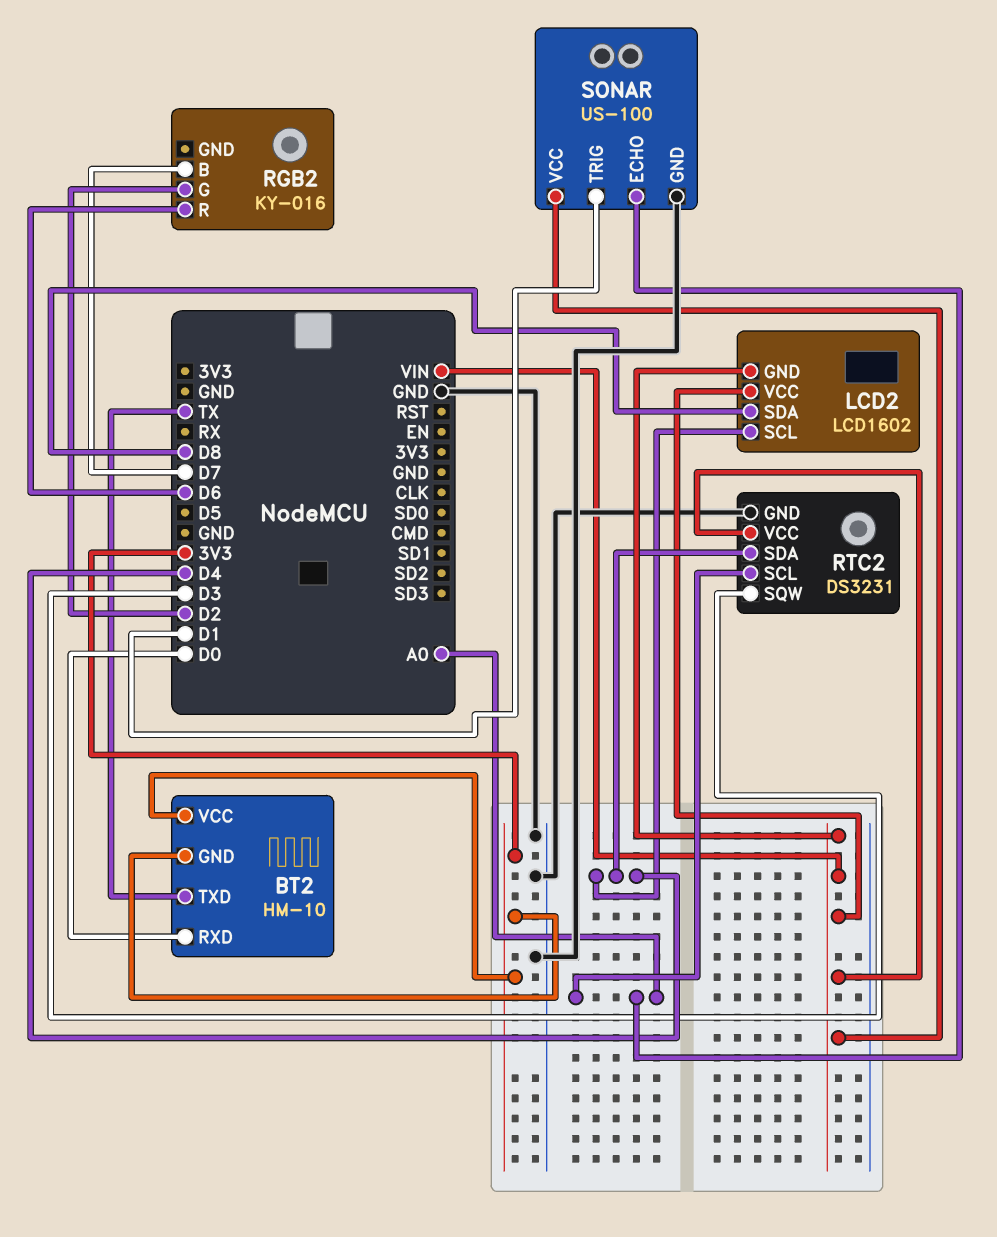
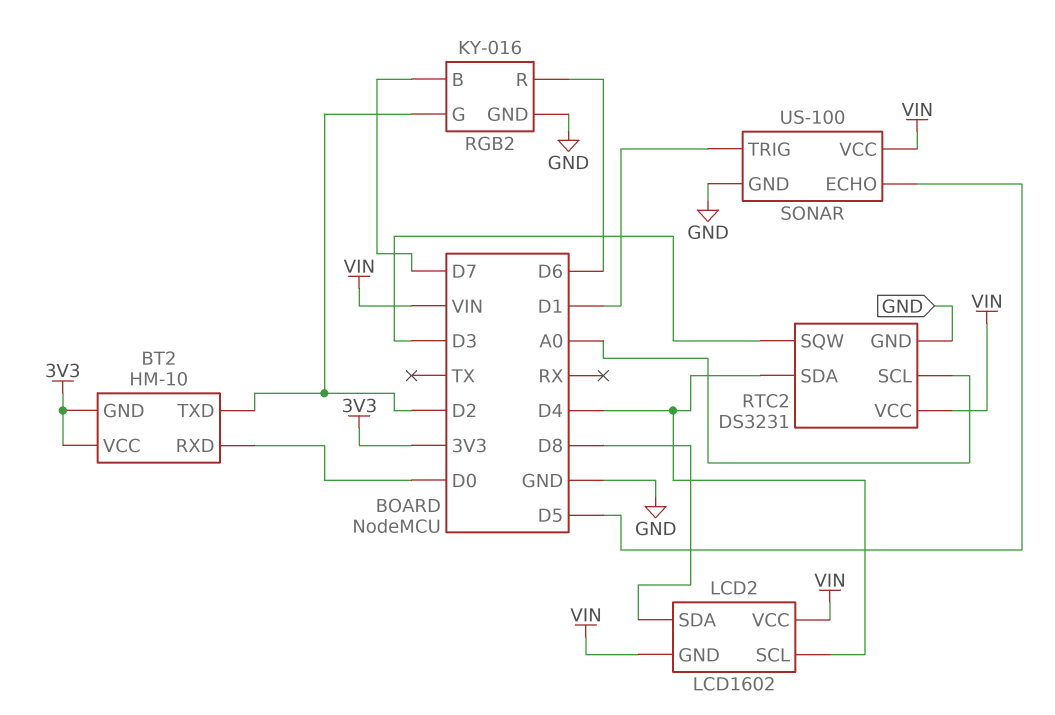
BT2 pin TXD: TX -> D2
RGB2 pin GND: none -> GND
SONAR pin ECHO: A0 -> D5

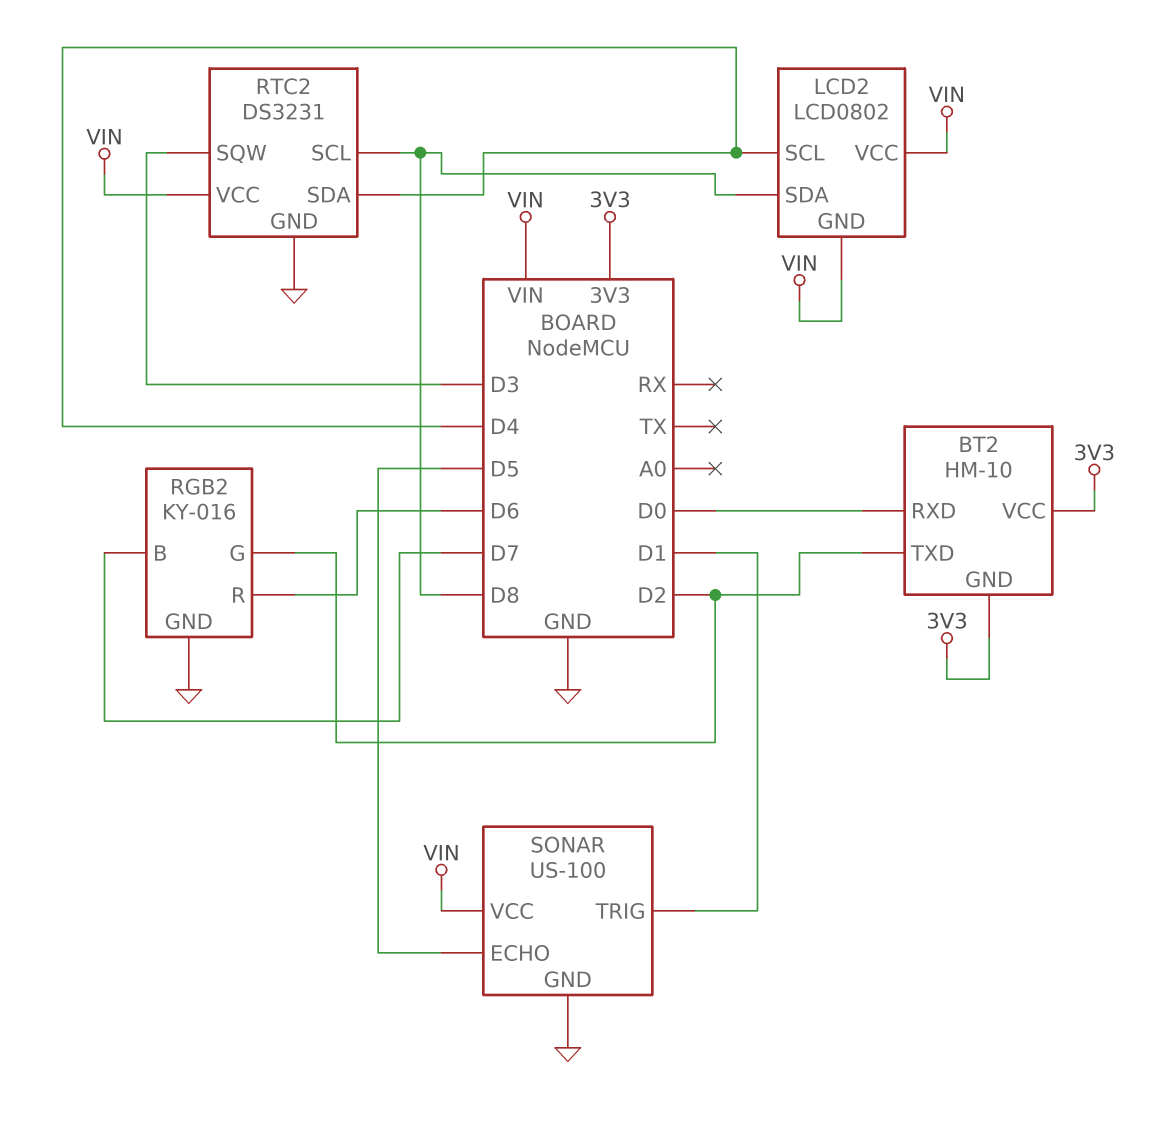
LCD2: LCD1602 -> LCD0802
RTC2 pin SCL: A0 -> D8

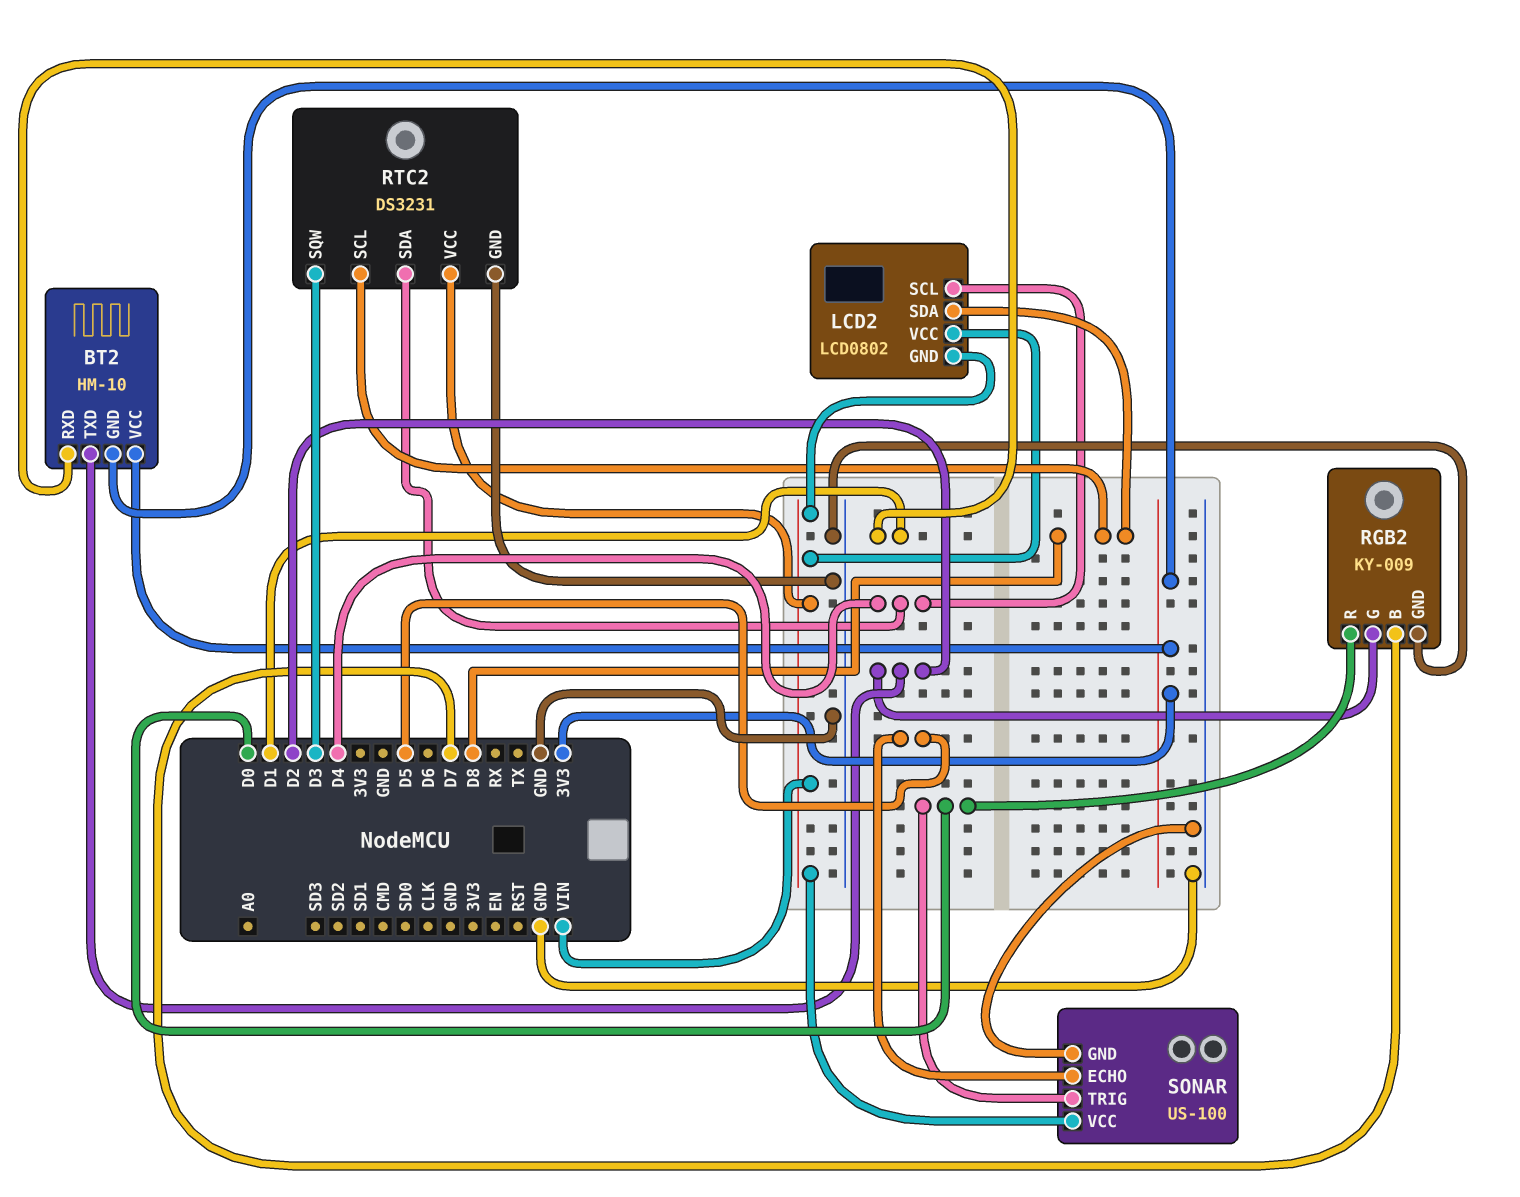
BT2 pin RXD: D0 -> D1
RGB2: KY-016 -> KY-009
RGB2 pin R: D6 -> D0
SONAR pin TRIG: D1 -> D0

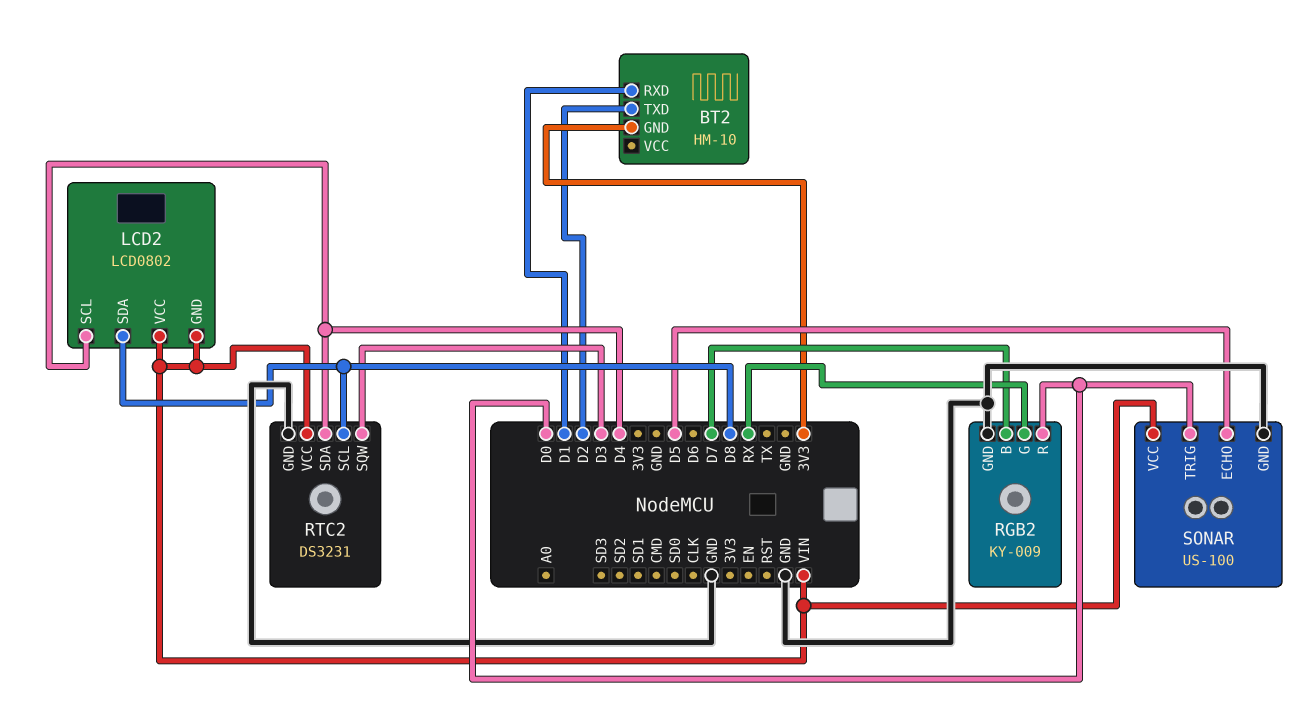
BT2 pin VCC: 3V3 -> none
RGB2 pin G: D2 -> RX

